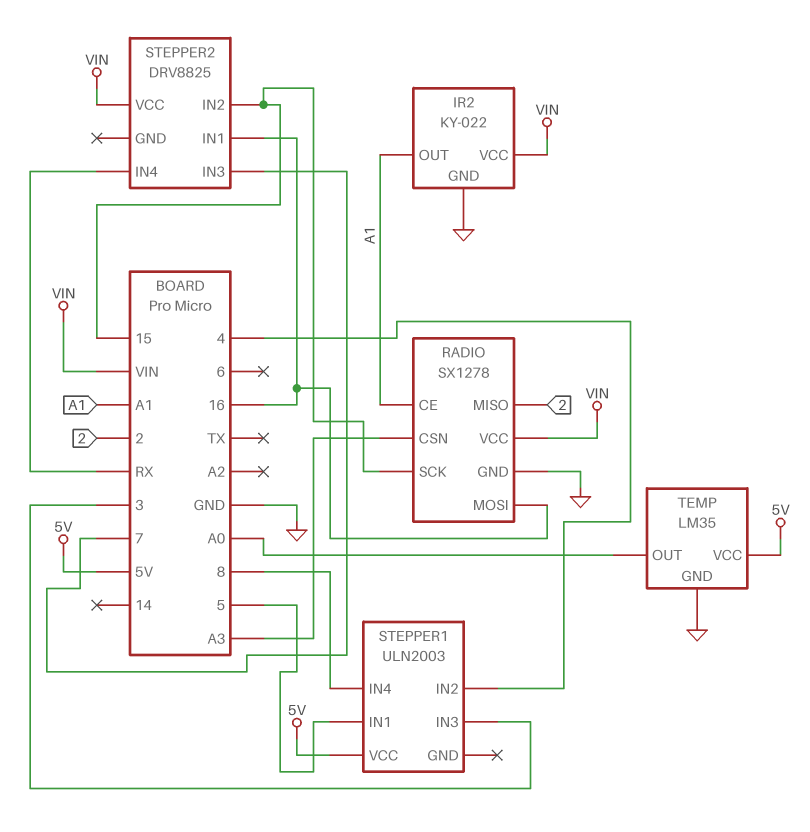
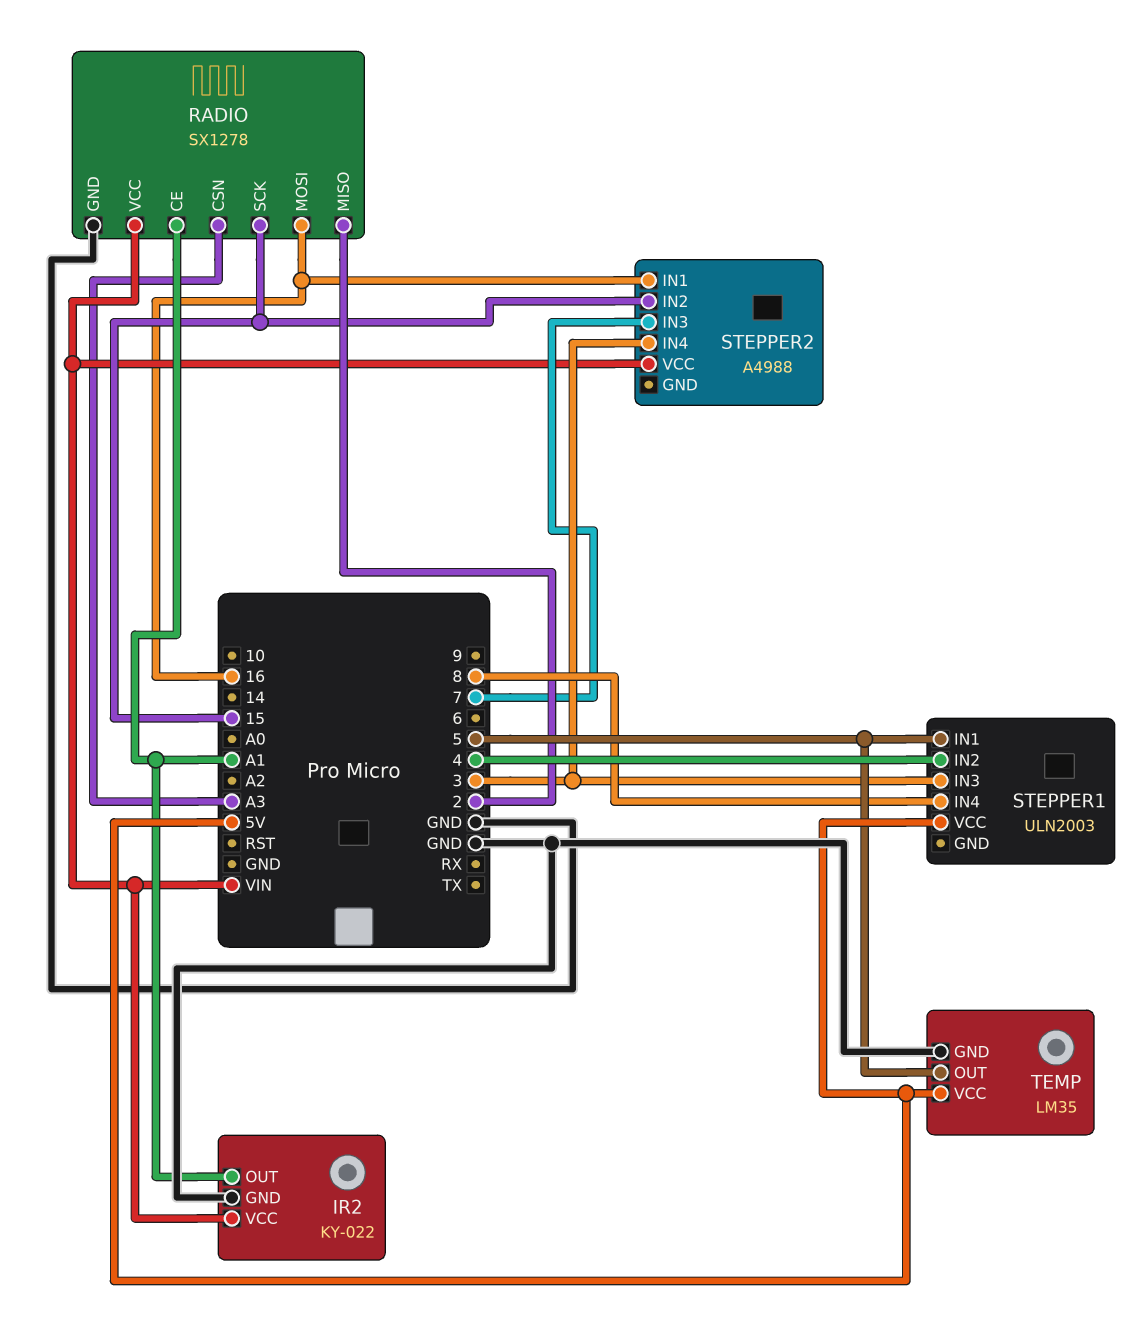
STEPPER2: DRV8825 -> A4988
STEPPER2 pin IN4: RX -> 3
TEMP pin OUT: A0 -> 5

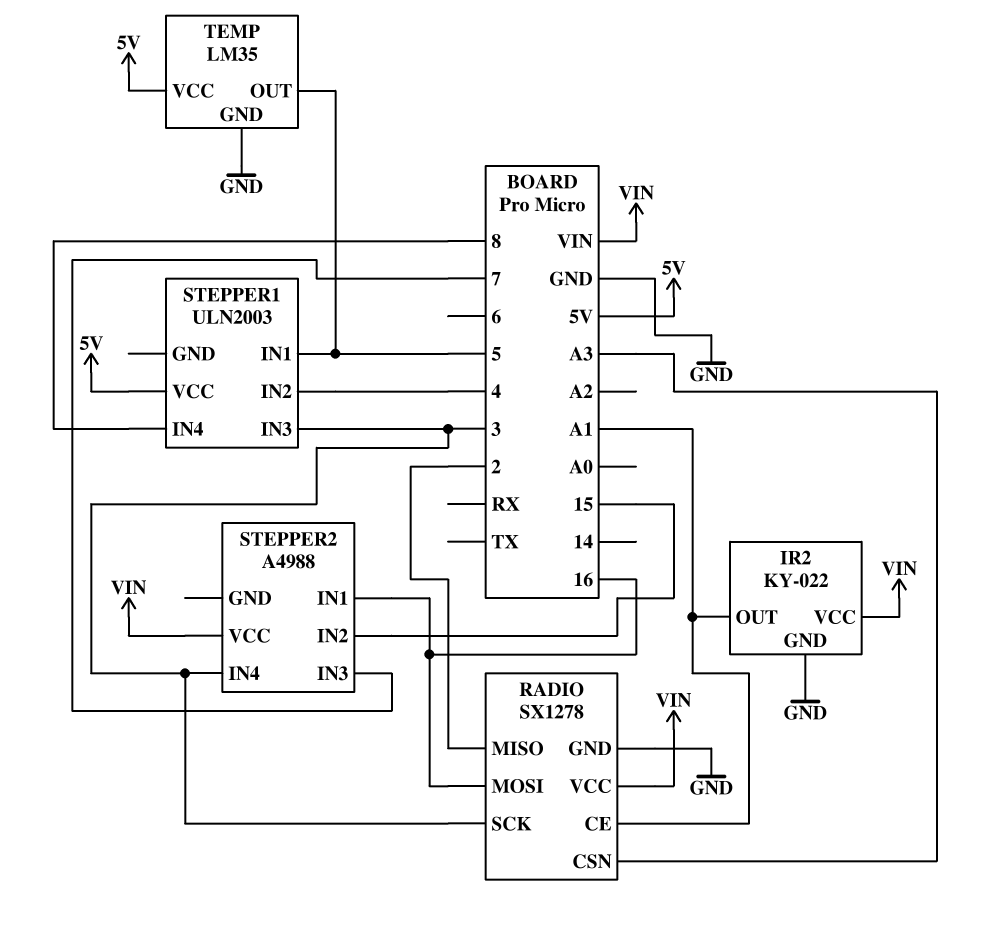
RADIO pin SCK: 15 -> 3

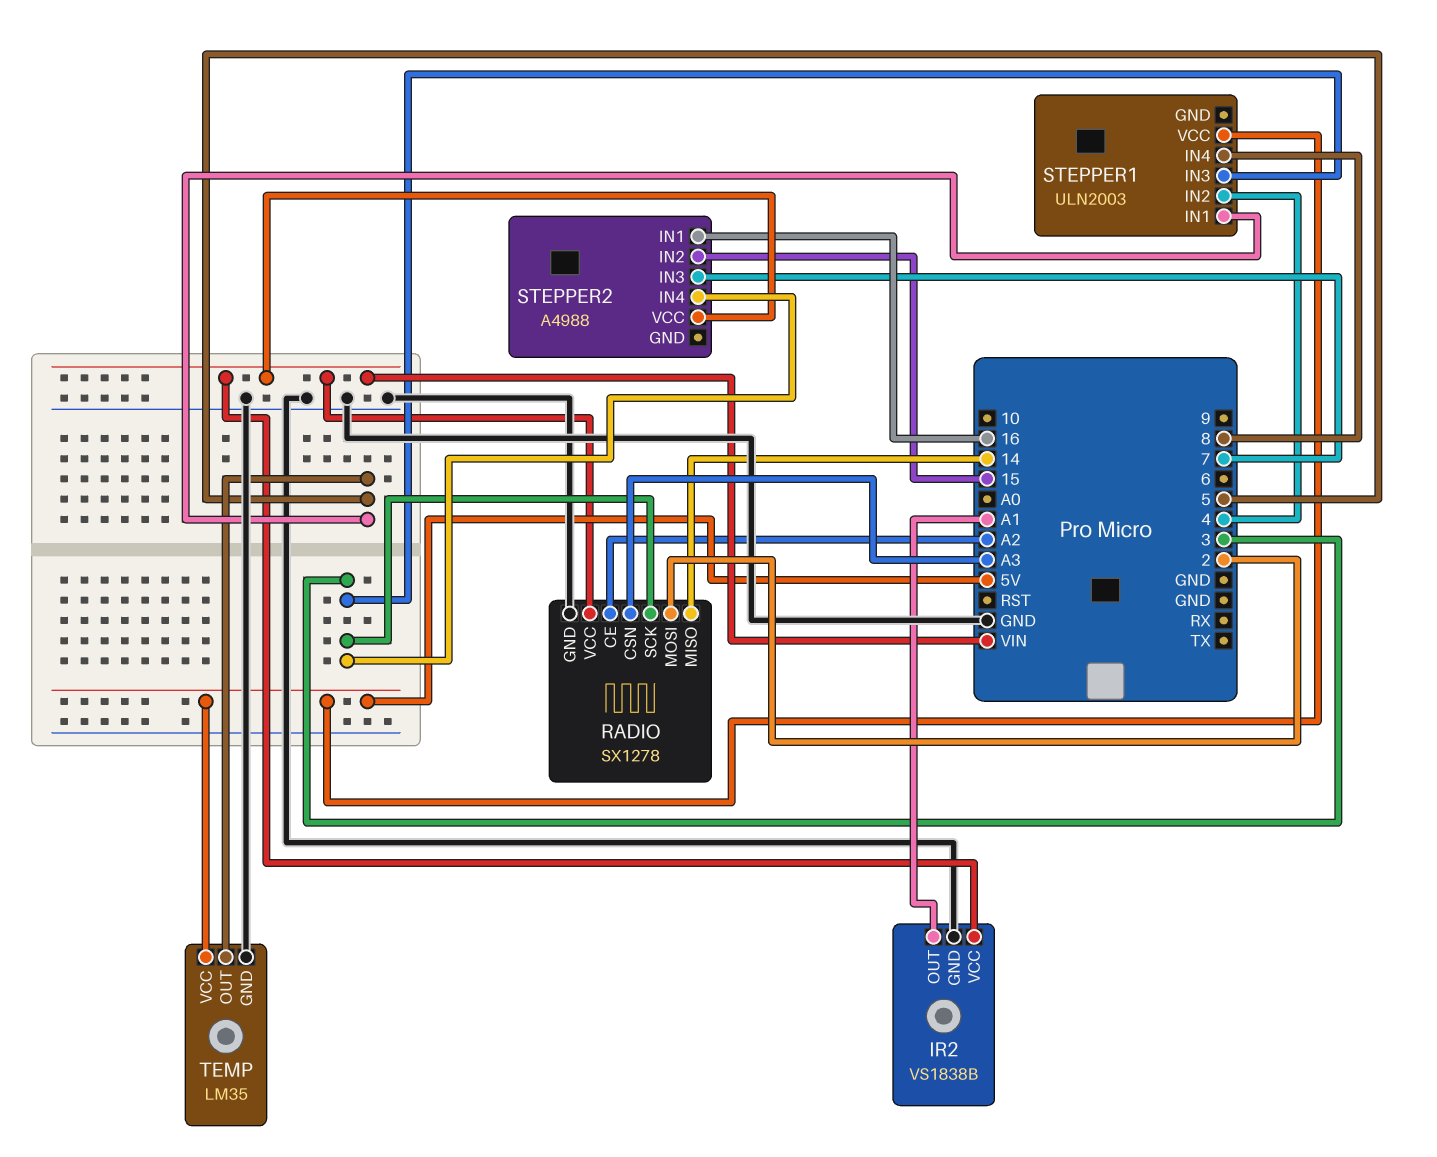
IR2: KY-022 -> VS1838B
RADIO pin CE: A1 -> A2
RADIO pin MISO: 2 -> 14
RADIO pin MOSI: 16 -> 2

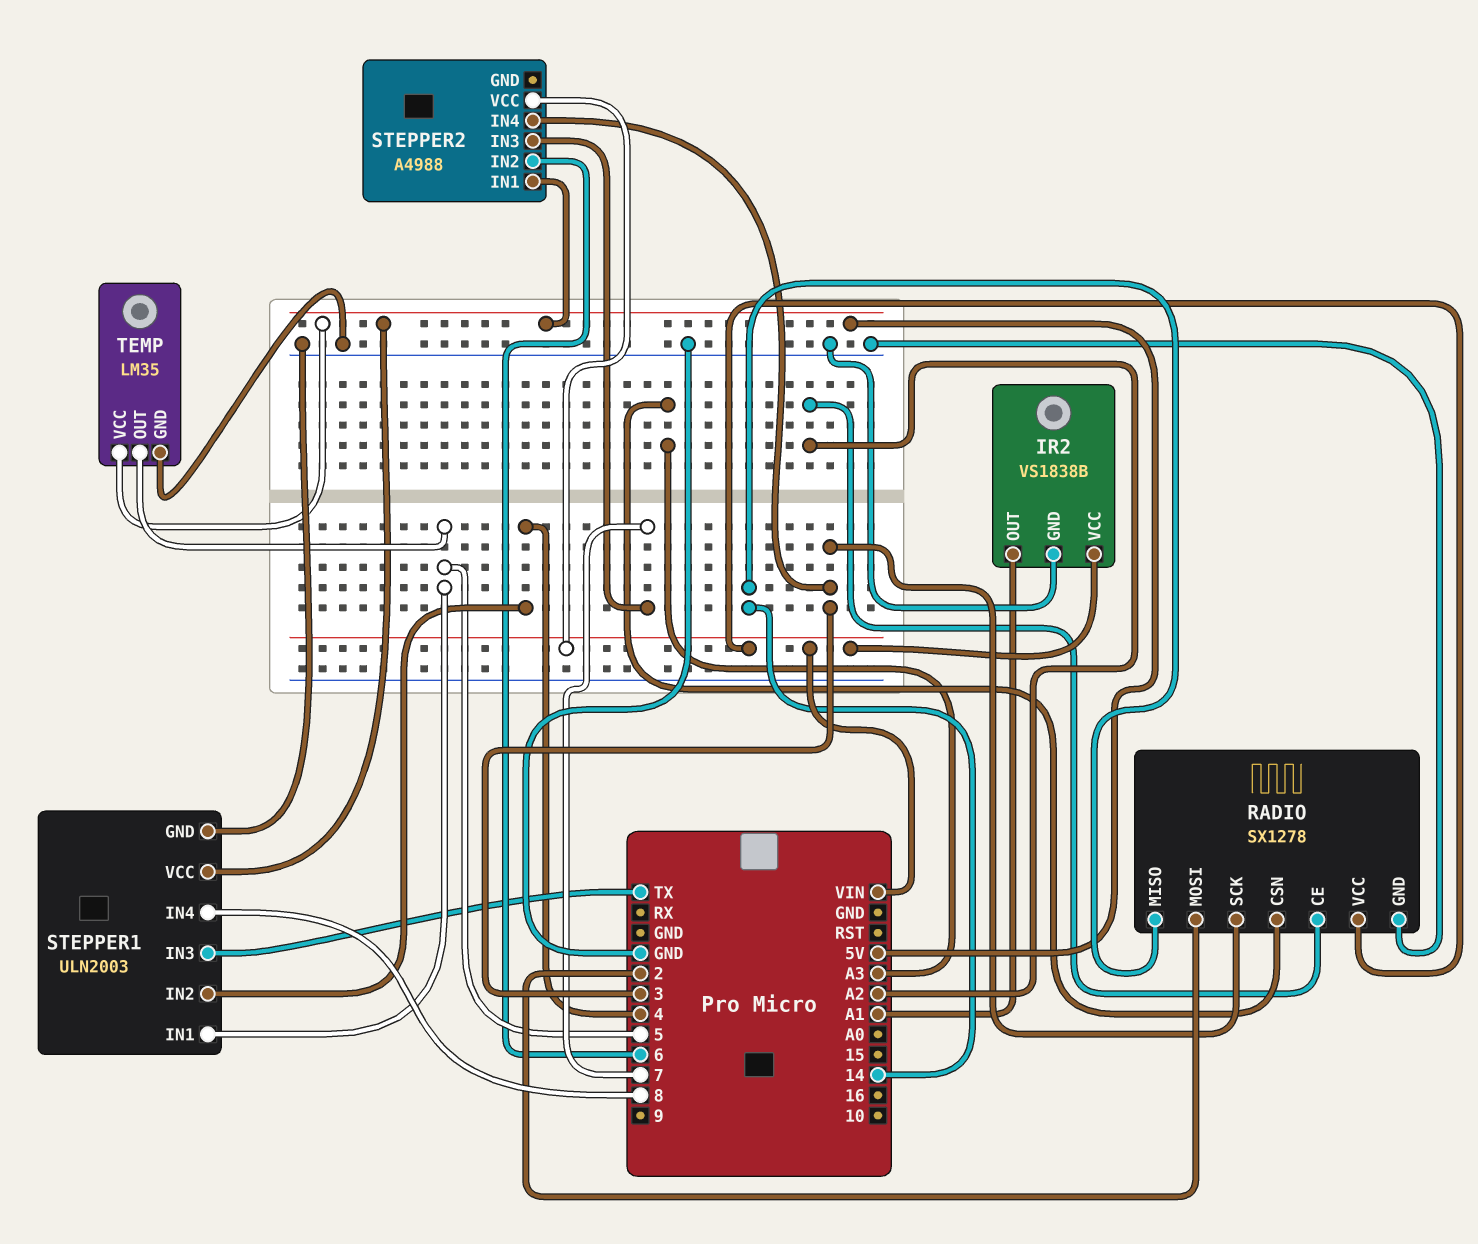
STEPPER1 pin GND: none -> GND
STEPPER1 pin IN3: 3 -> TX
STEPPER2 pin IN1: 16 -> 5V
STEPPER2 pin IN2: 15 -> 6

